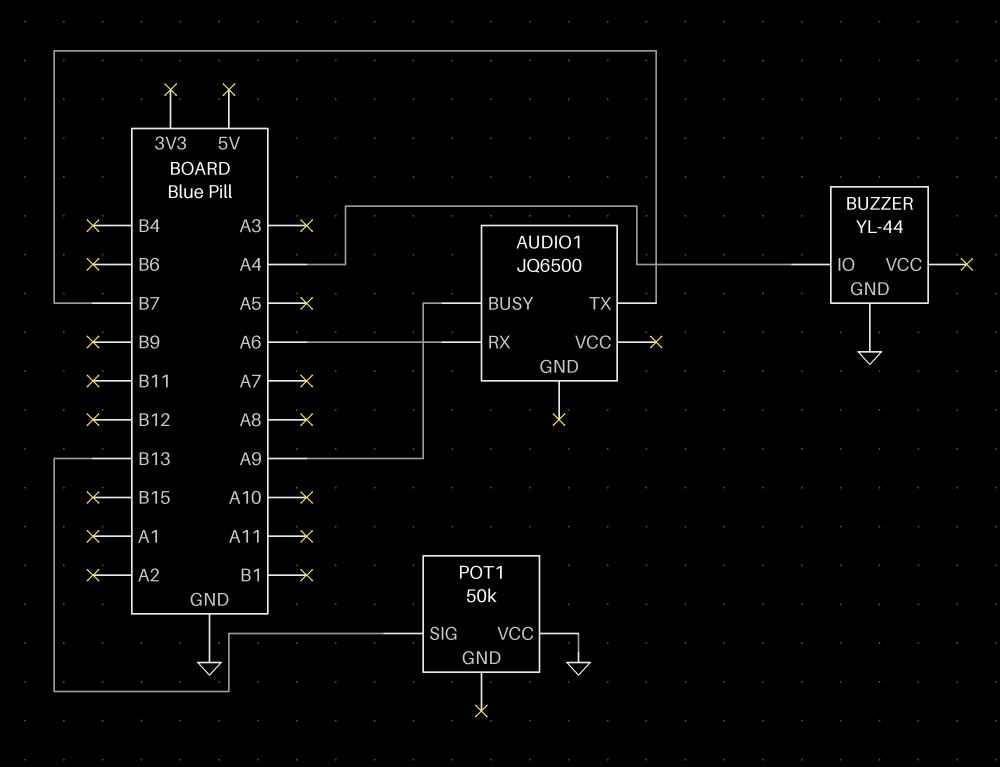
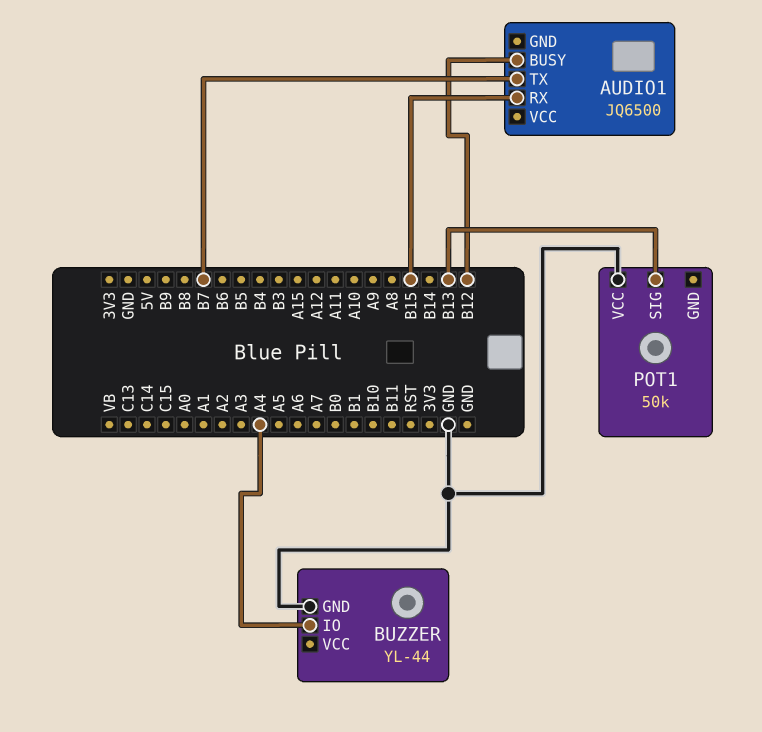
AUDIO1 pin BUSY: A9 -> B12
AUDIO1 pin RX: A6 -> B15

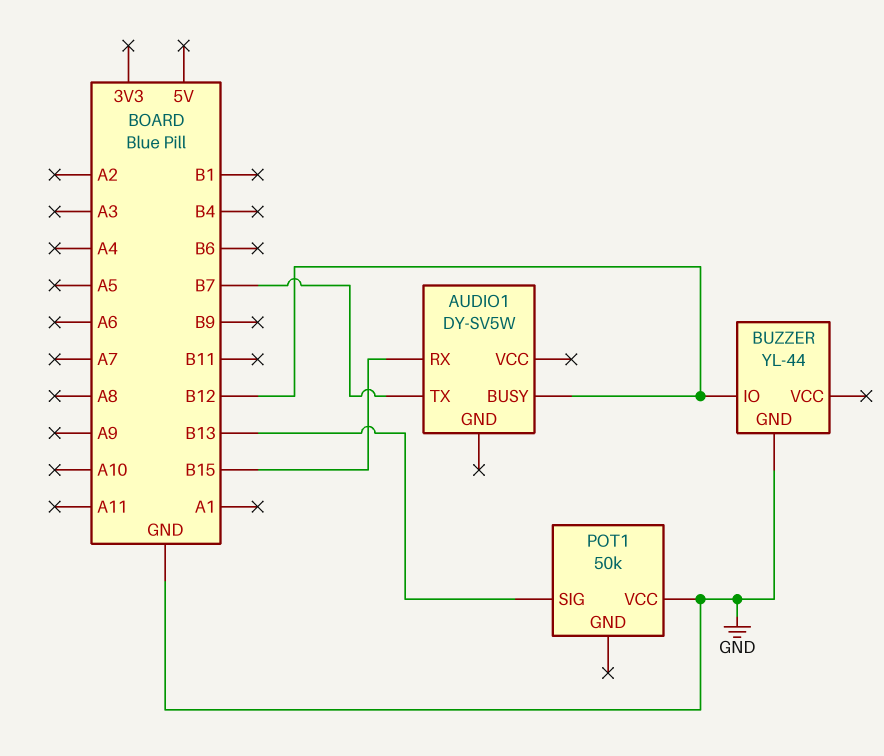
AUDIO1: JQ6500 -> DY-SV5W
BUZZER pin IO: A4 -> B12

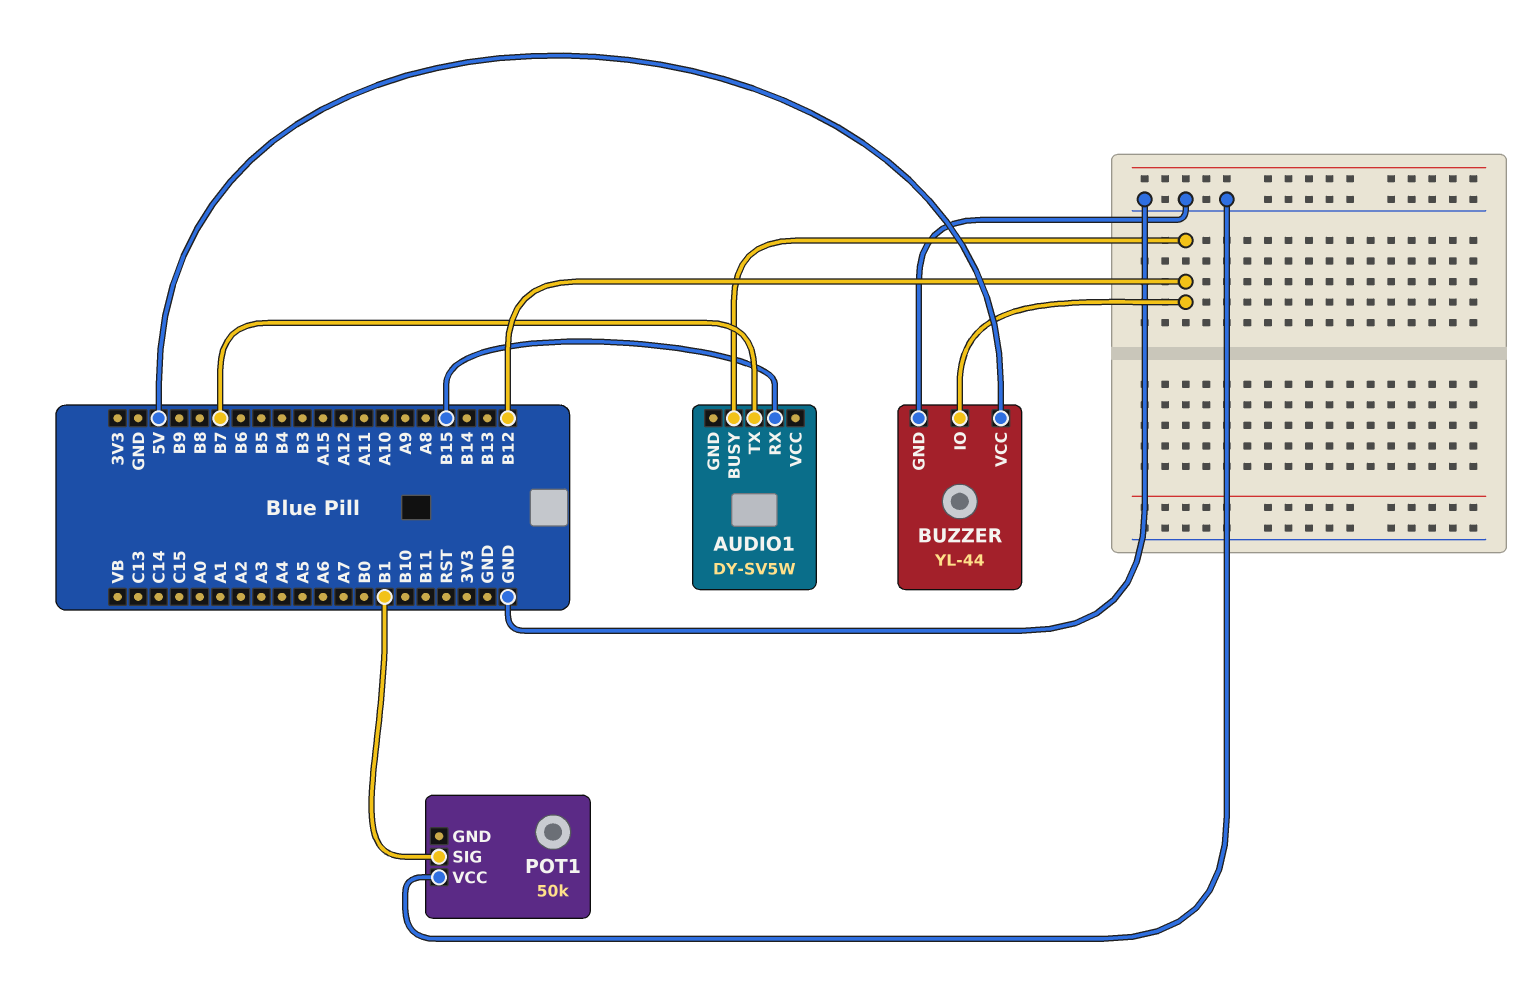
BUZZER pin VCC: none -> 5V
POT1 pin SIG: B13 -> B1

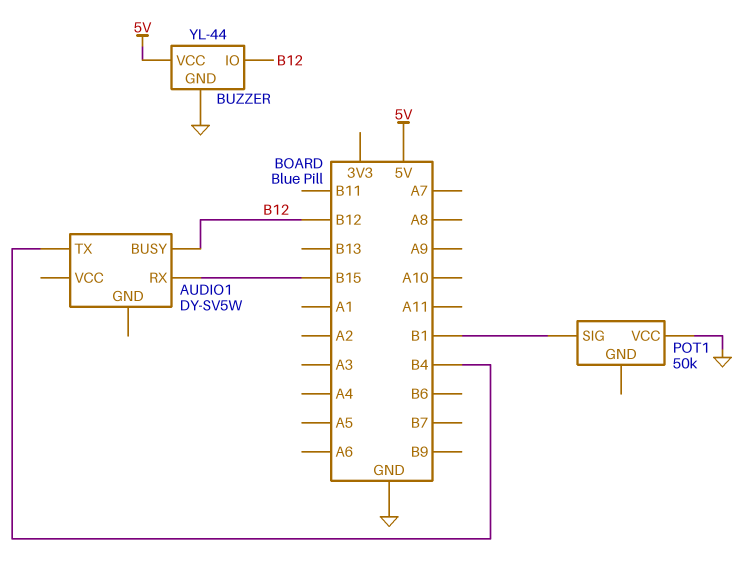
AUDIO1 pin TX: B7 -> B4

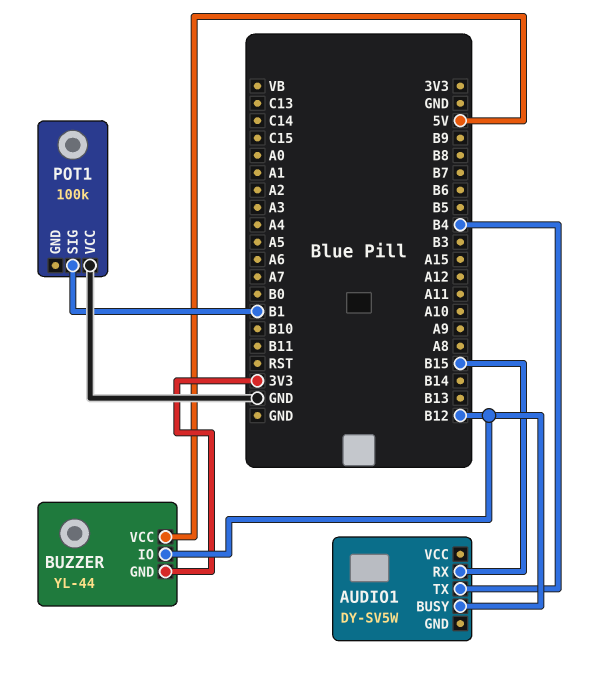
BUZZER pin GND: GND -> 3V3
POT1: 50k -> 100k

